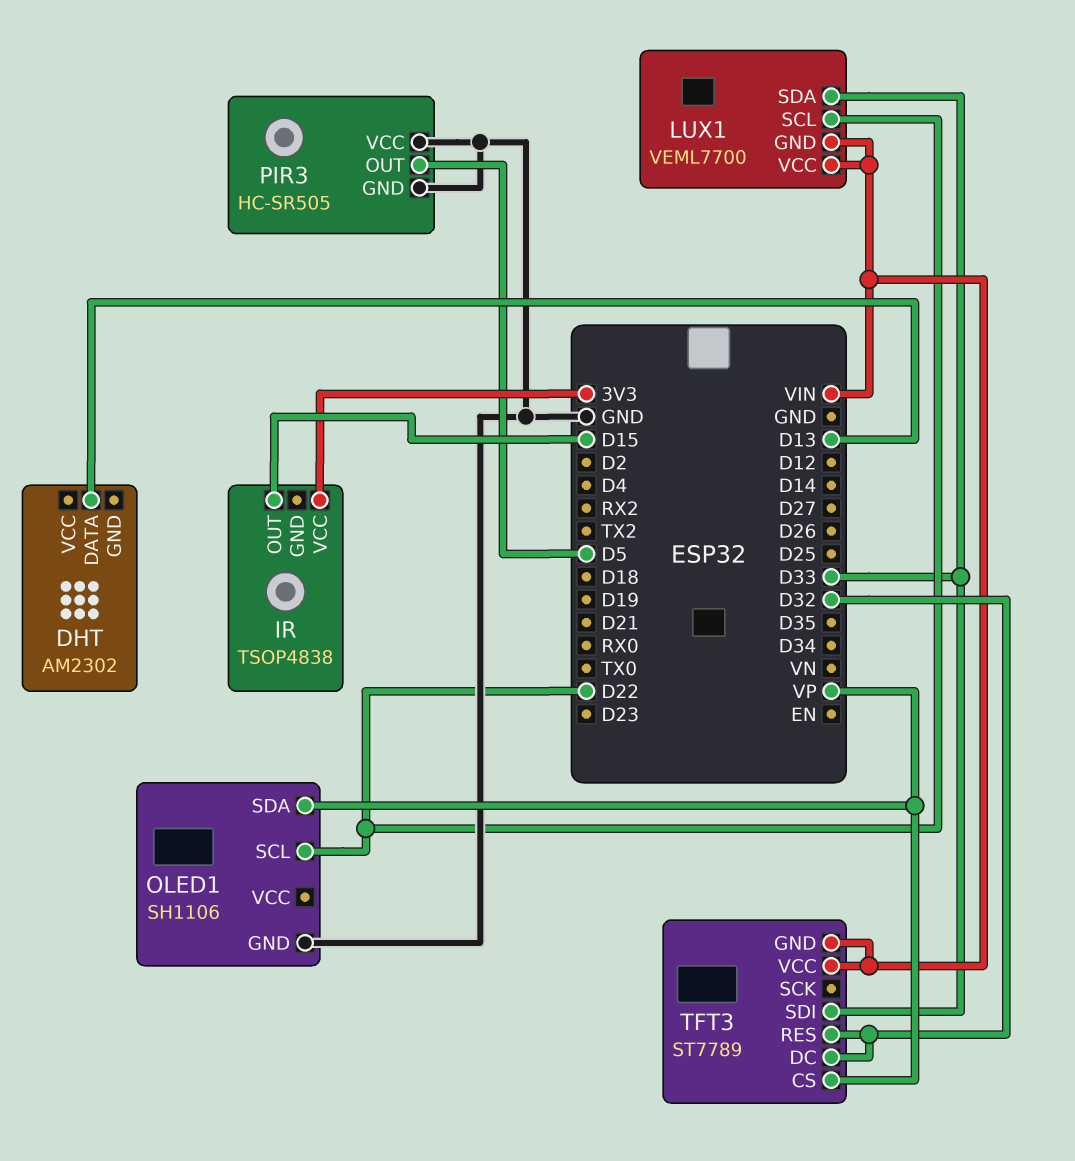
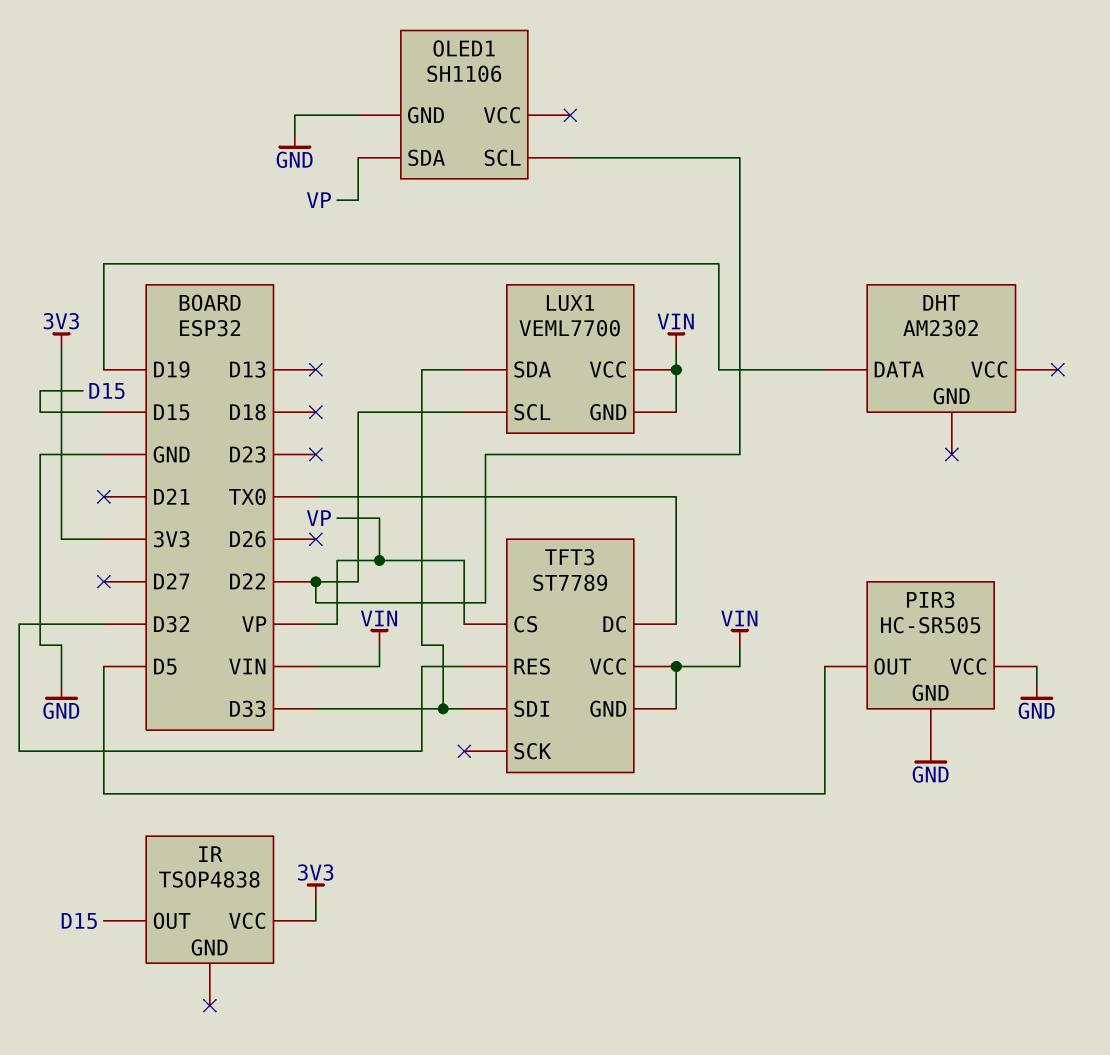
DHT pin DATA: D13 -> D19
TFT3 pin DC: D32 -> TX0

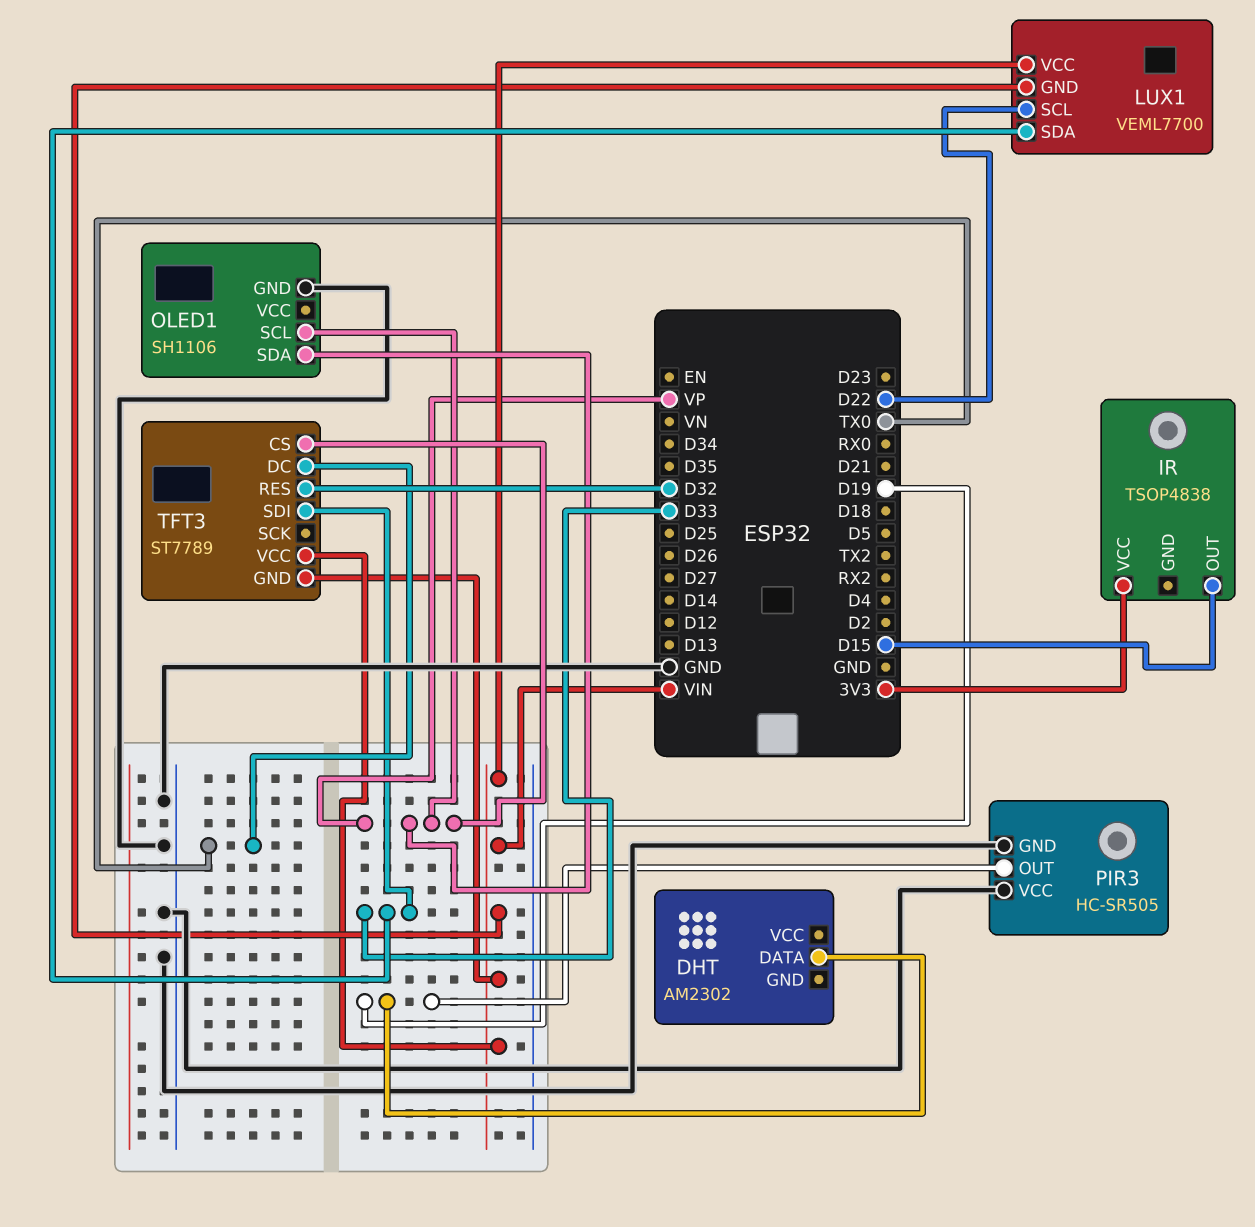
OLED1 pin SCL: D22 -> VP
PIR3 pin OUT: D5 -> D19

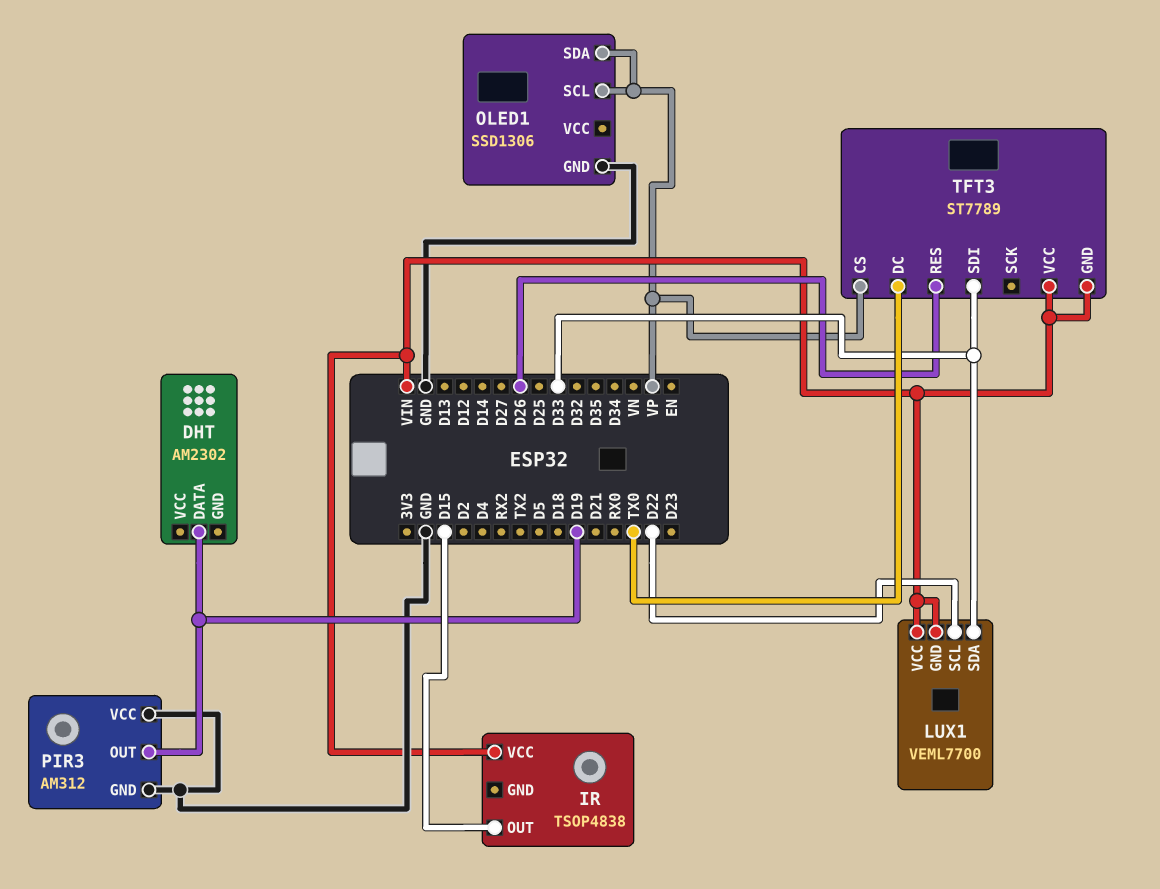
IR pin VCC: 3V3 -> VIN
OLED1: SH1106 -> SSD1306
PIR3: HC-SR505 -> AM312
TFT3 pin RES: D32 -> D26

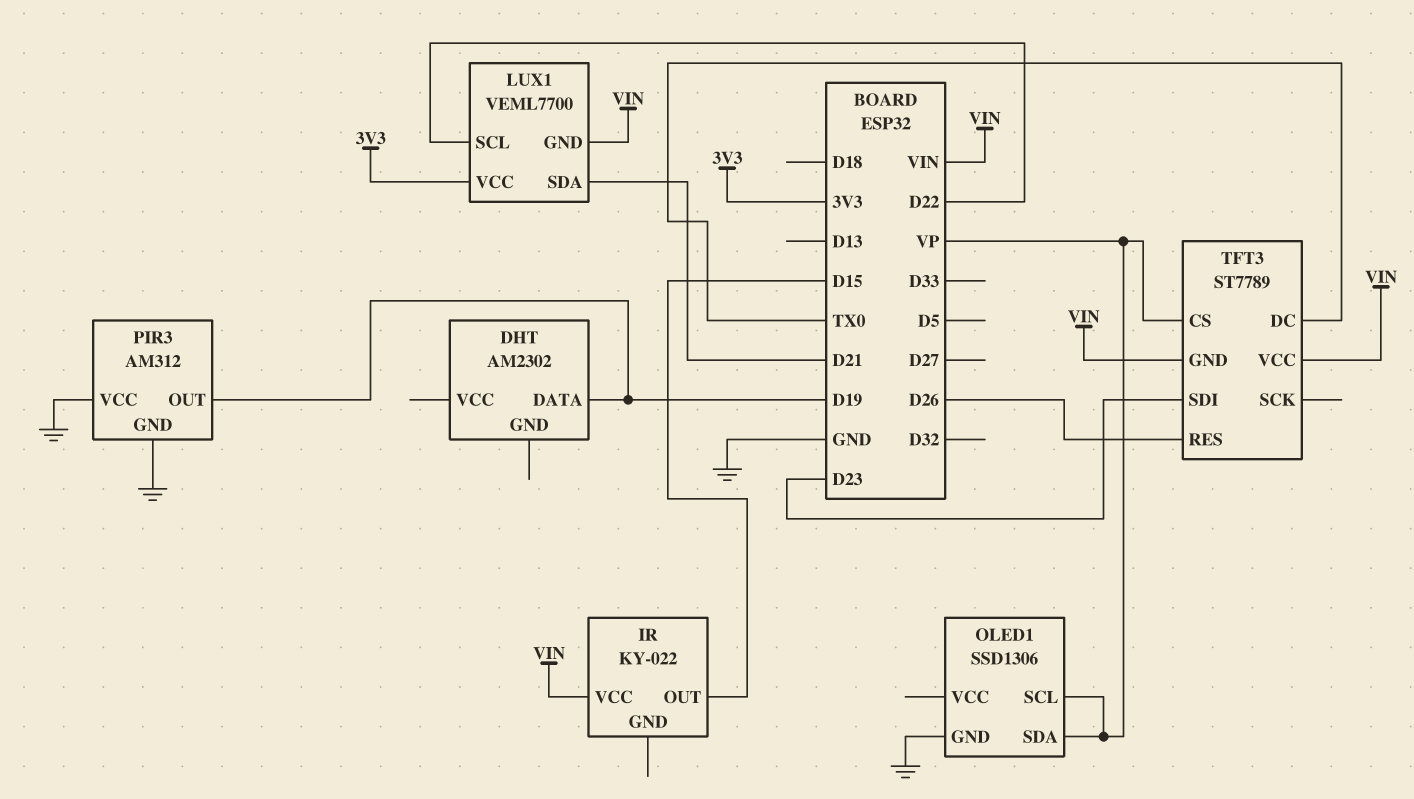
IR: TSOP4838 -> KY-022
LUX1 pin SDA: D33 -> D21
LUX1 pin VCC: VIN -> 3V3
TFT3 pin SDI: D33 -> D23

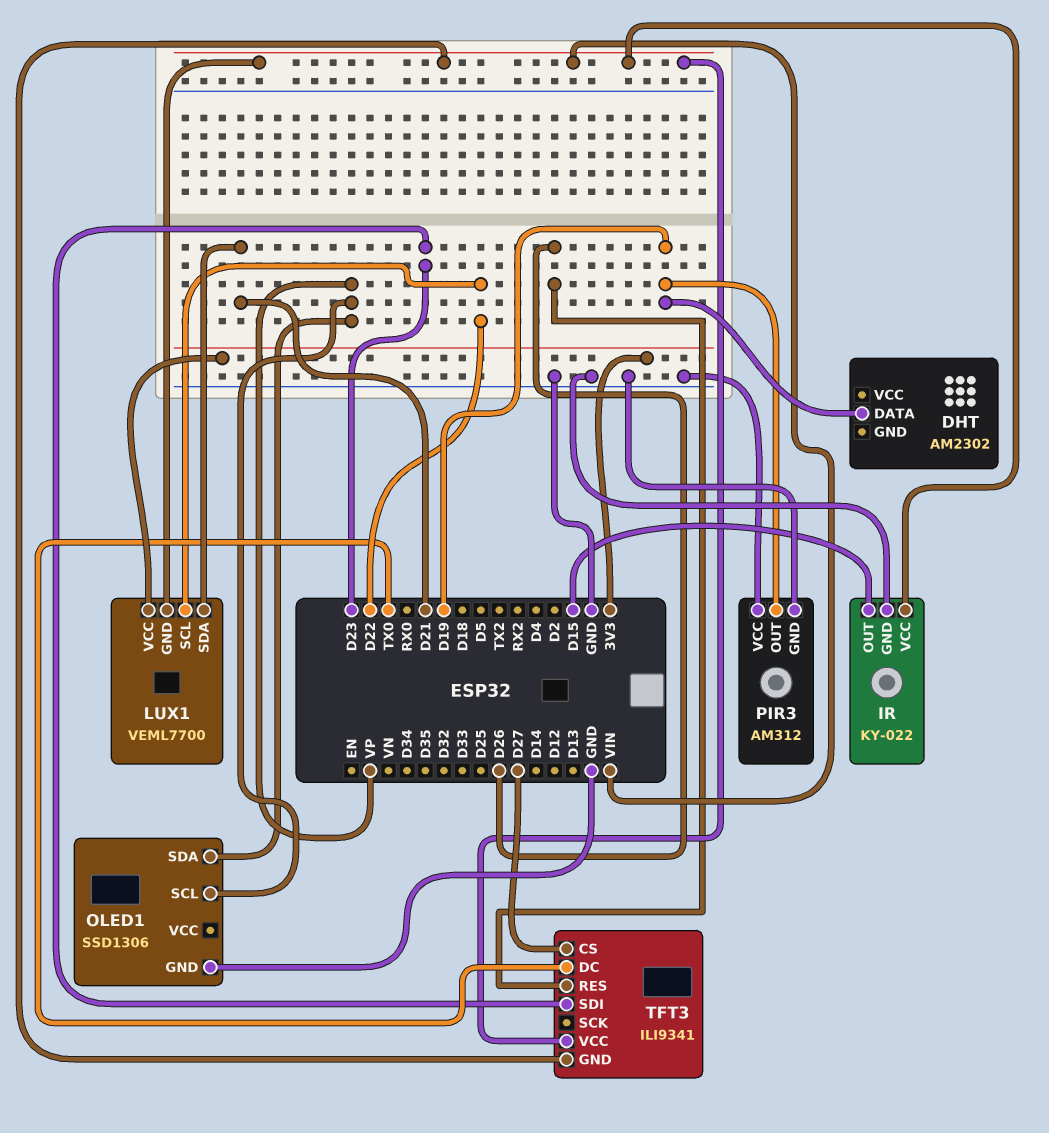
IR pin GND: none -> GND
TFT3: ST7789 -> ILI9341
TFT3 pin CS: VP -> D27

